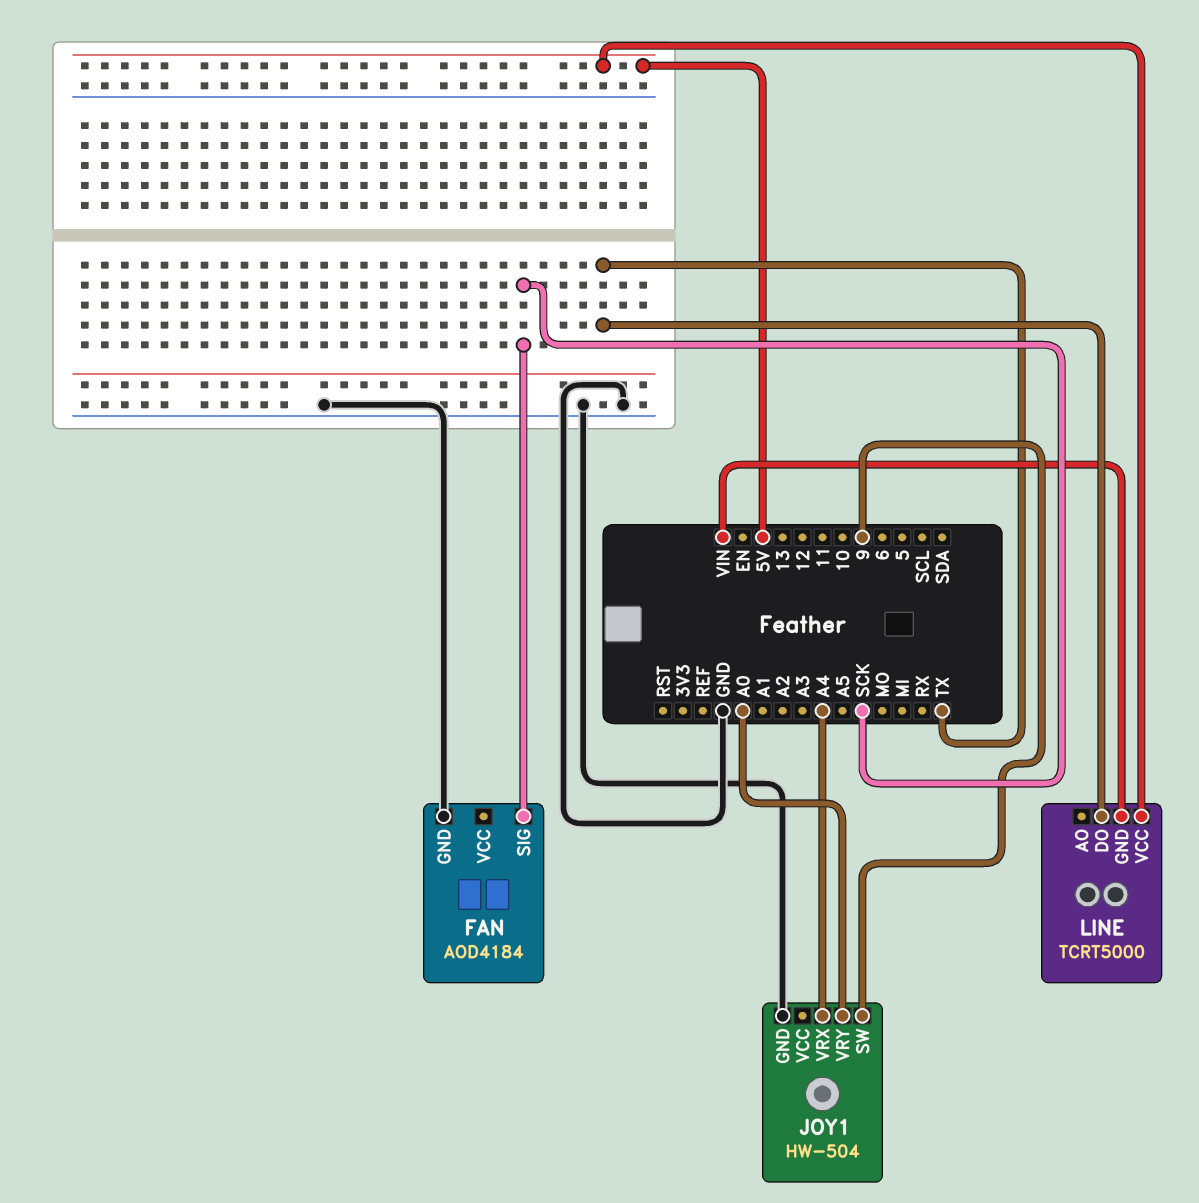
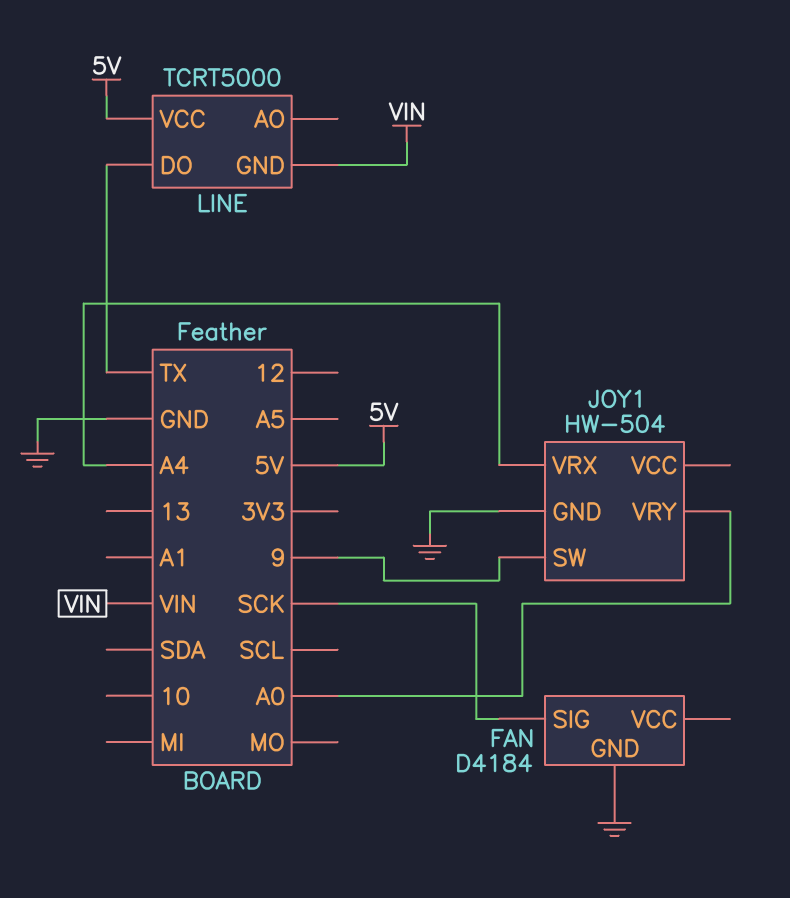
FAN: AOD4184 -> D4184

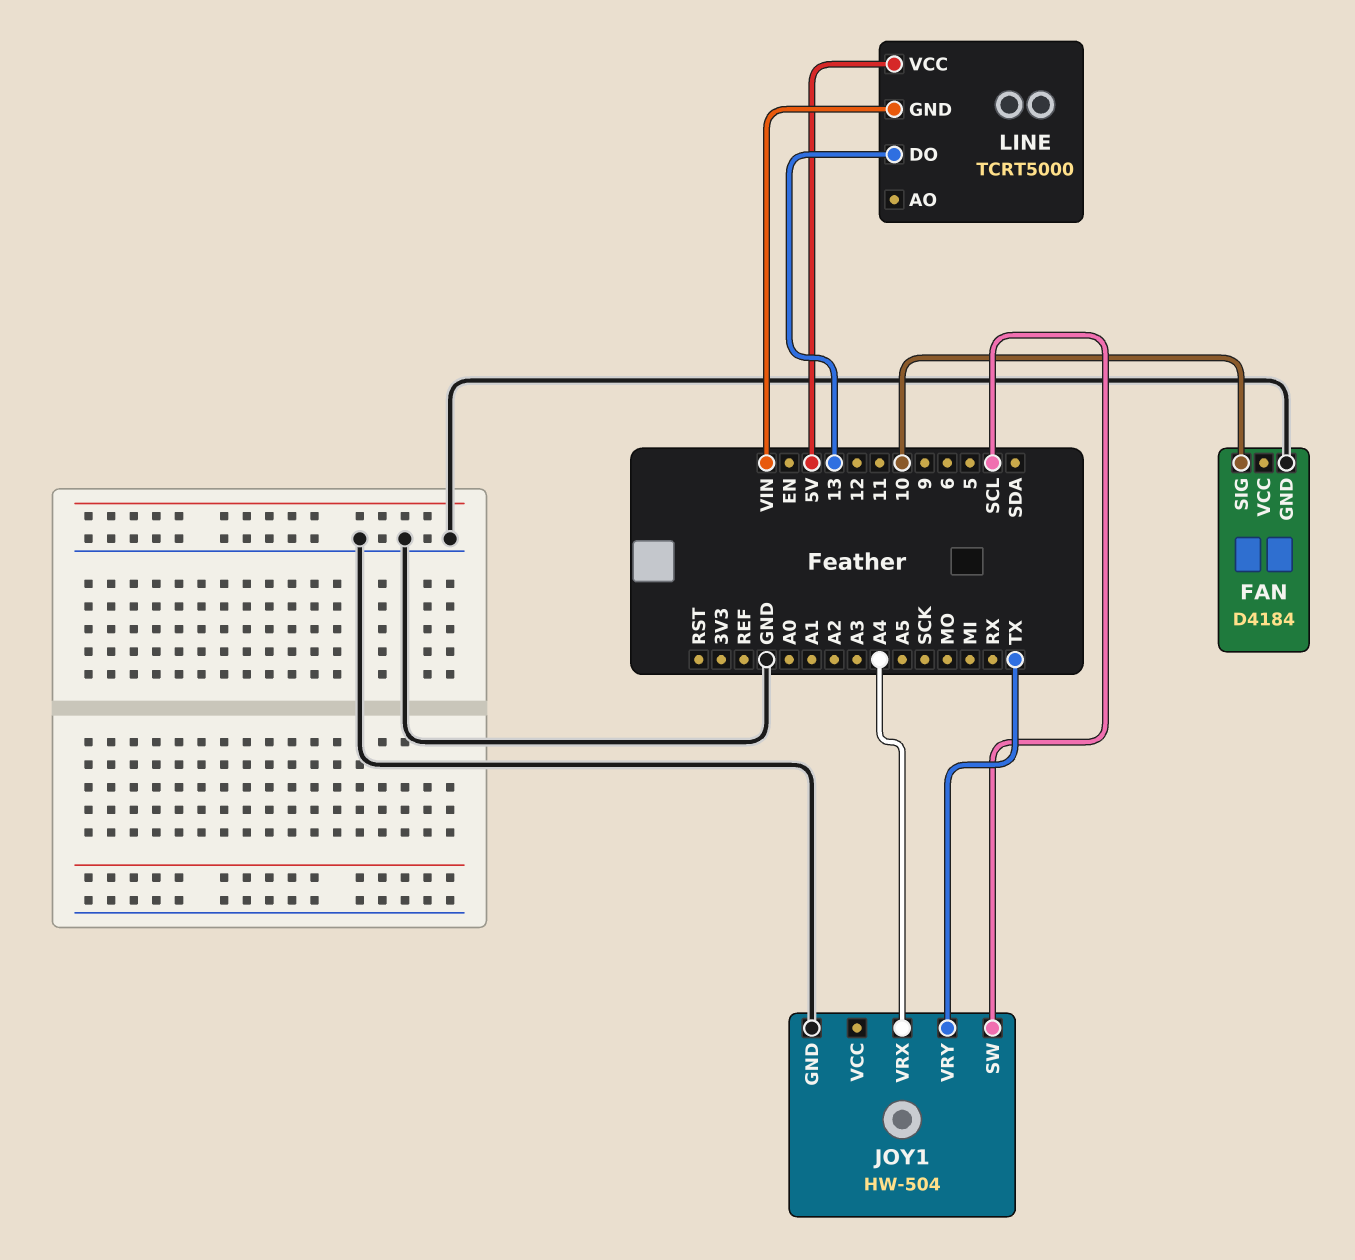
FAN pin SIG: SCK -> 10
JOY1 pin SW: 9 -> SCL
JOY1 pin VRY: A0 -> TX
LINE pin DO: TX -> 13

